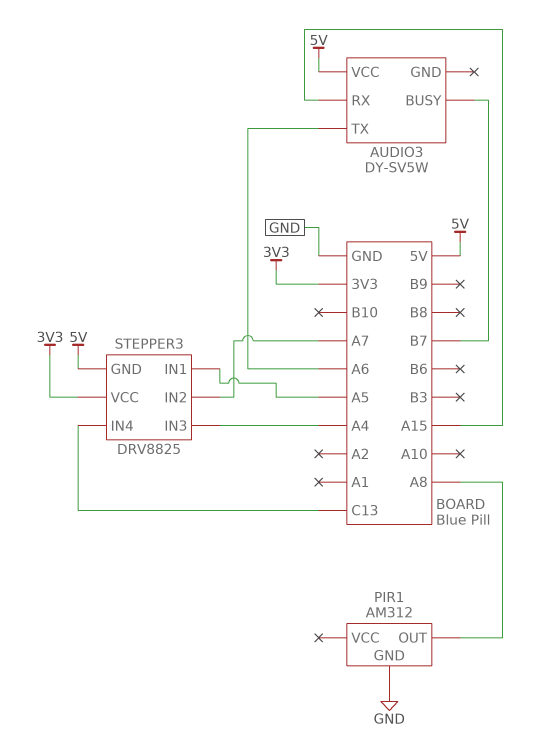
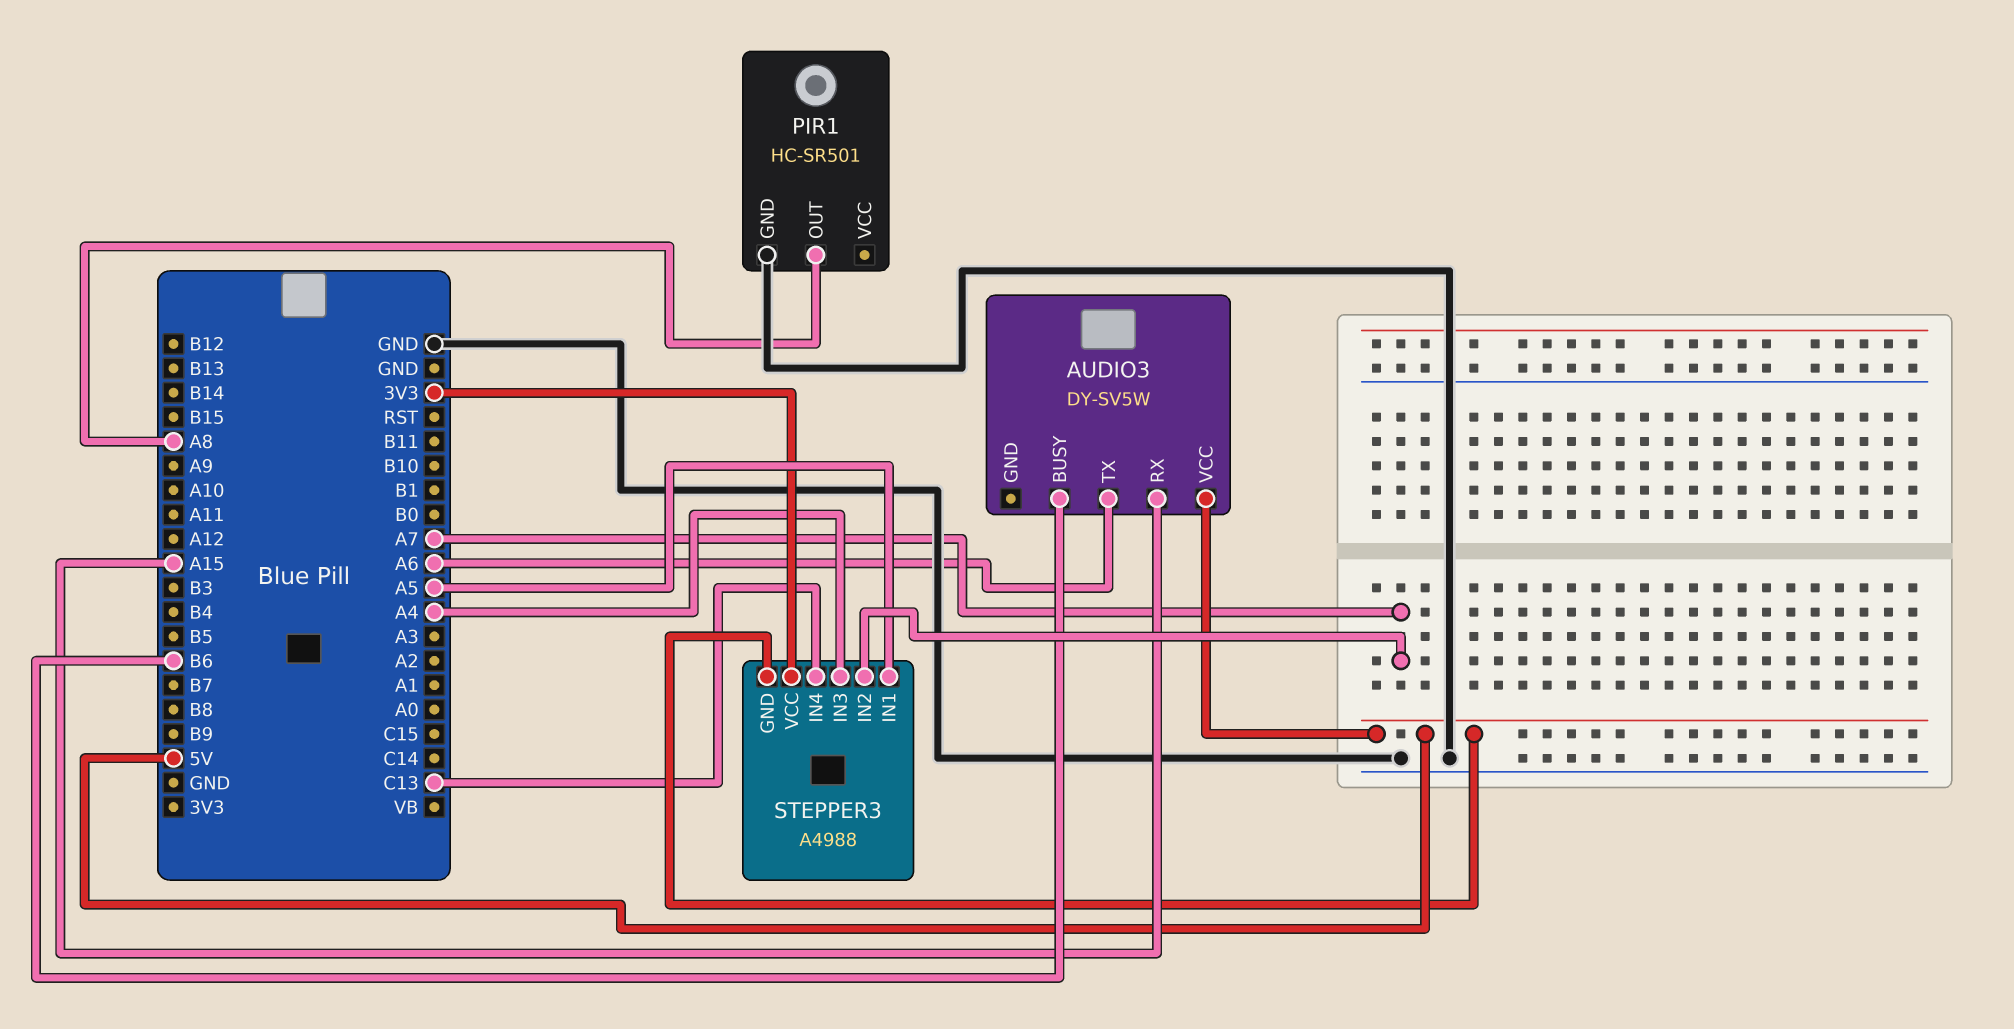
AUDIO3 pin BUSY: B7 -> B6
PIR1: AM312 -> HC-SR501
STEPPER3: DRV8825 -> A4988

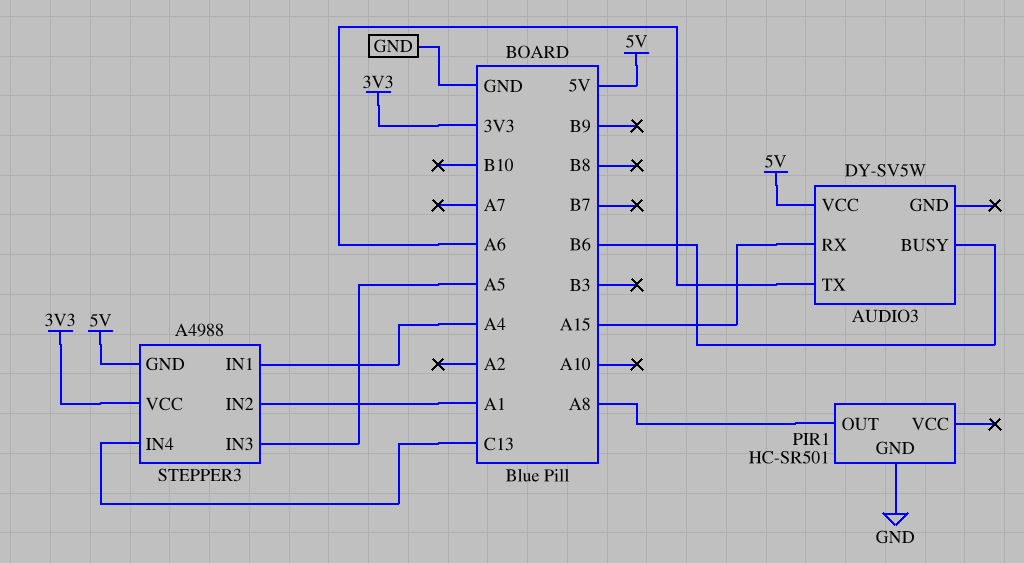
STEPPER3 pin IN1: A5 -> A4
STEPPER3 pin IN2: A7 -> A1
STEPPER3 pin IN3: A4 -> A5

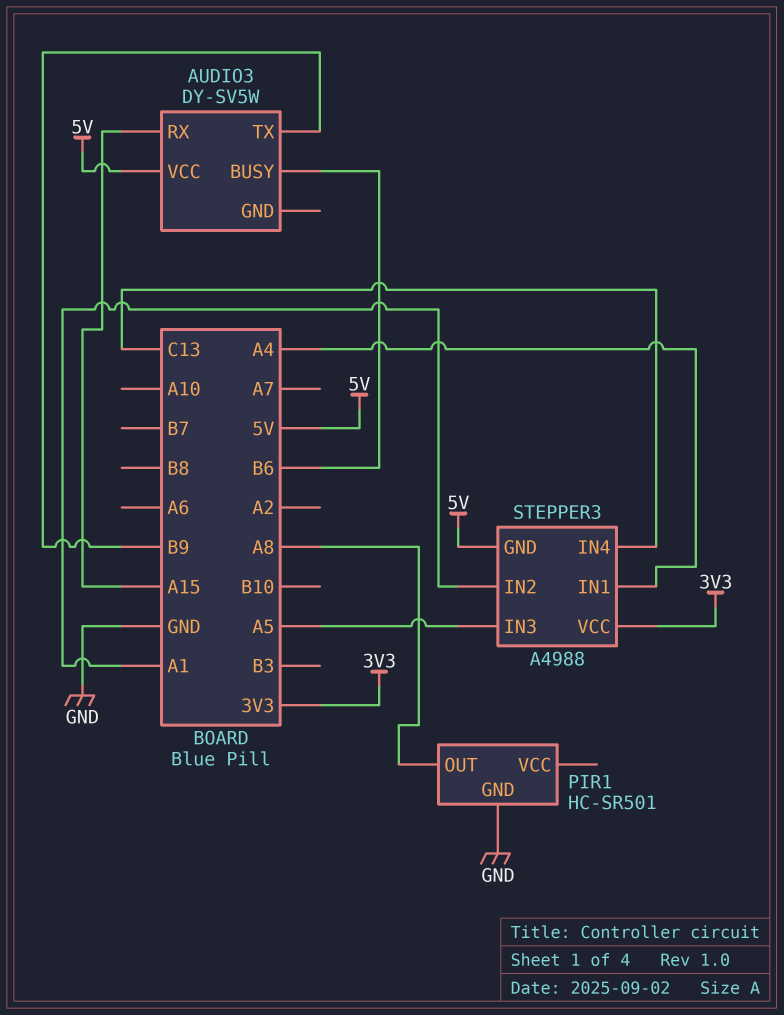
AUDIO3 pin TX: A6 -> B9

